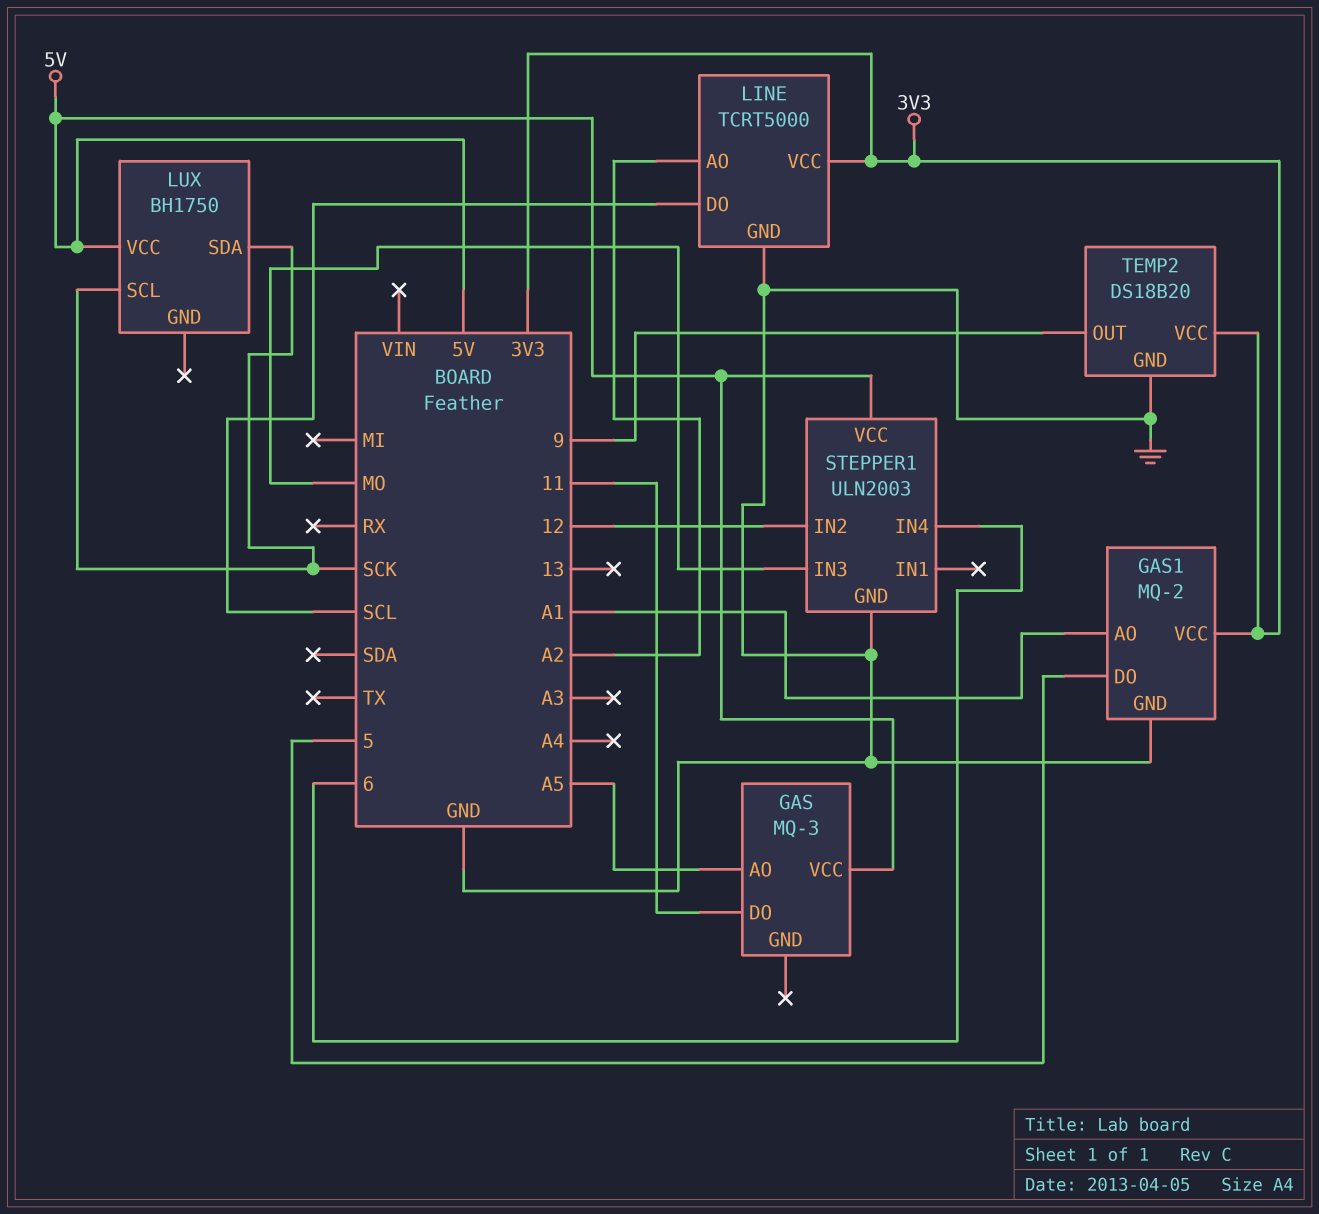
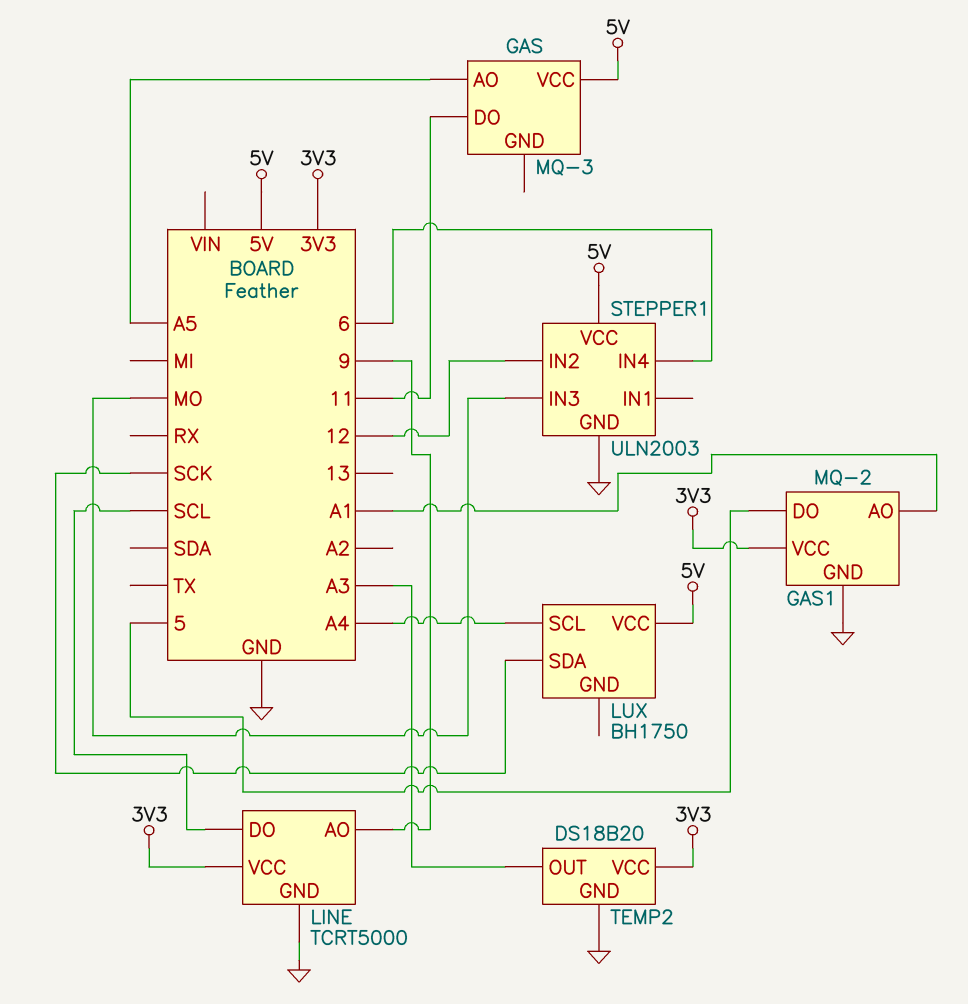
LINE pin AO: A2 -> 9
LUX pin SCL: SCK -> A4
TEMP2 pin OUT: 9 -> A3

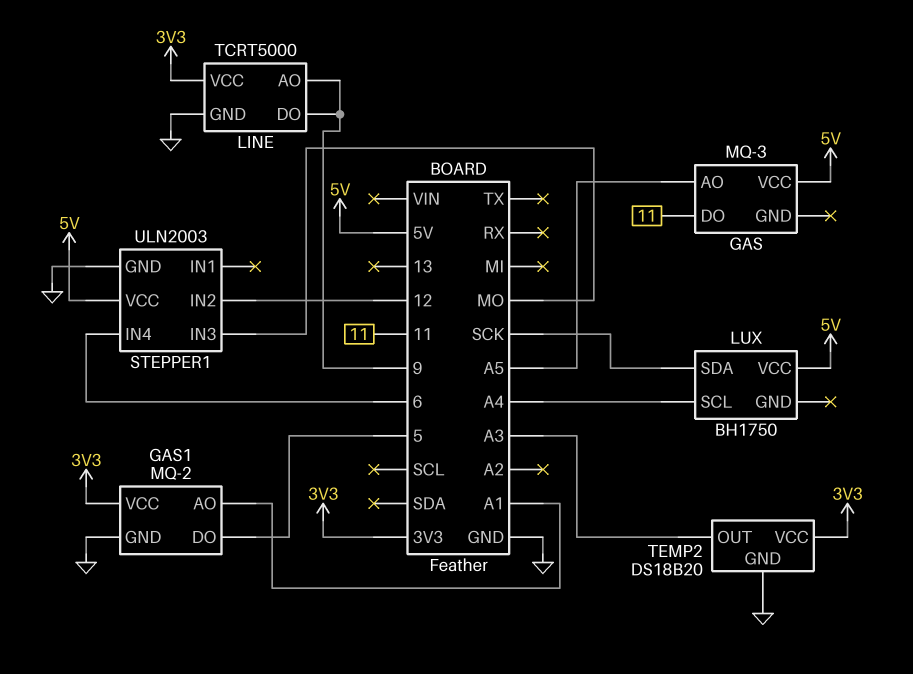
LINE pin DO: SCL -> 9

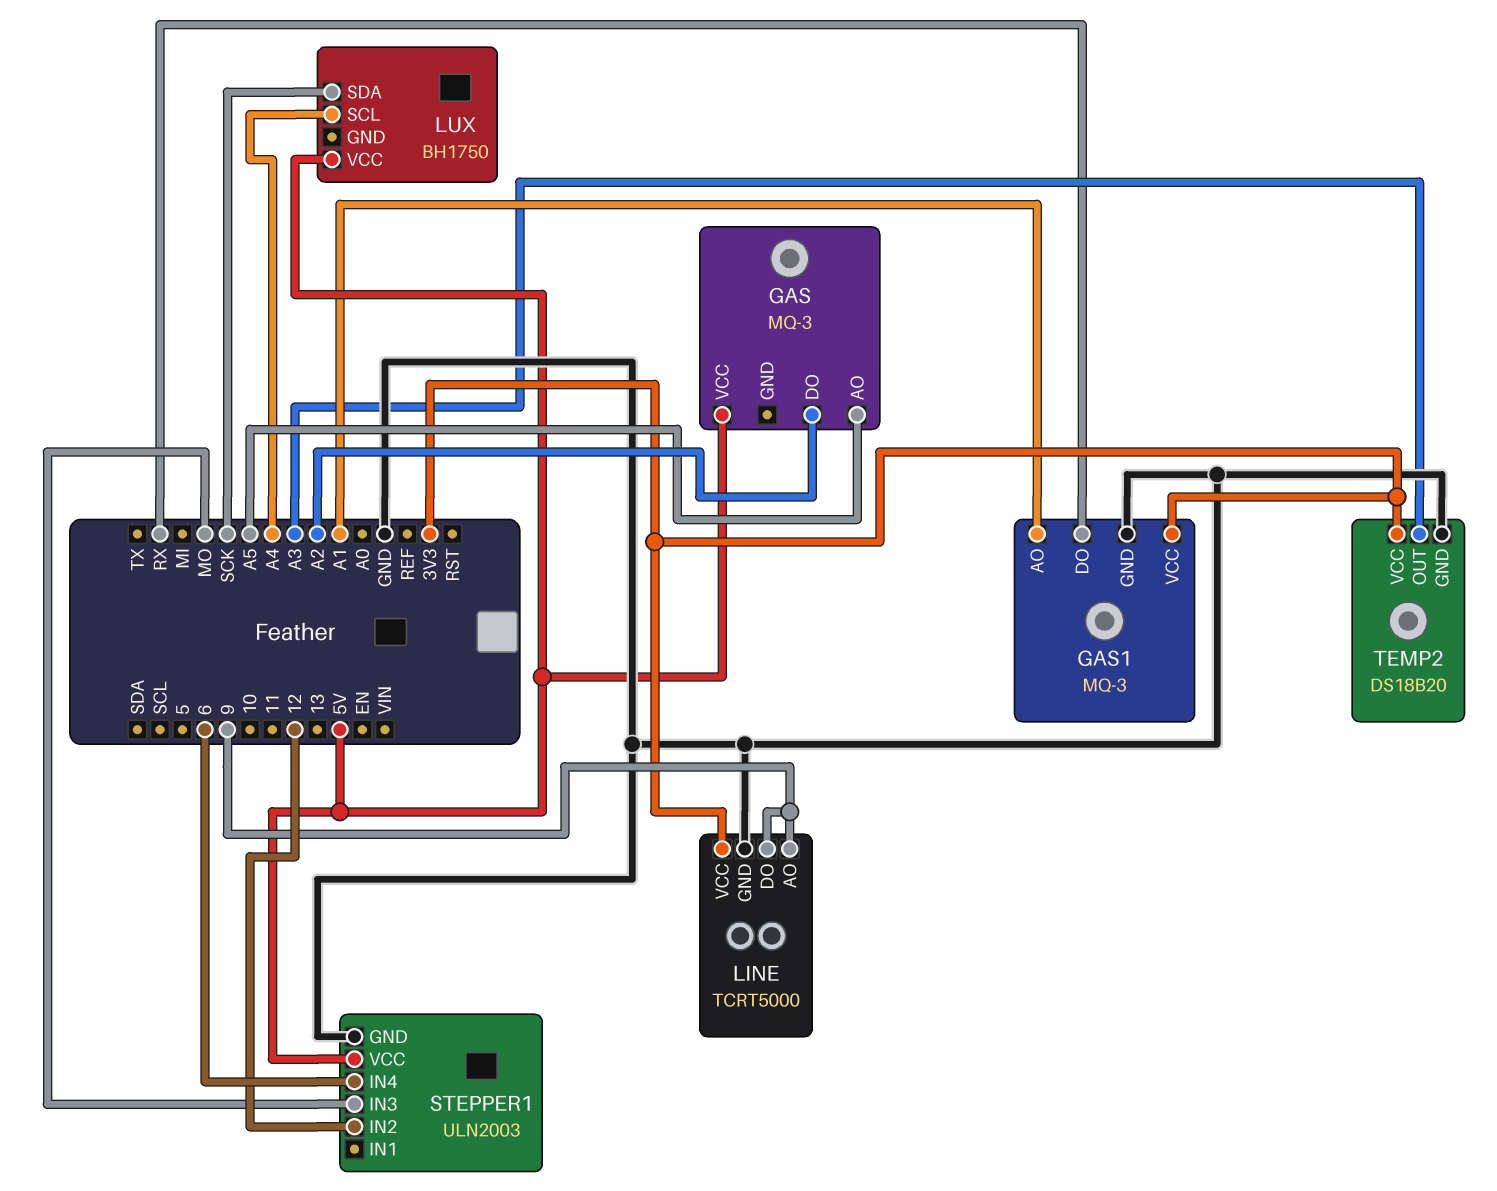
GAS pin DO: 11 -> A2
GAS1: MQ-2 -> MQ-3
GAS1 pin DO: 5 -> RX

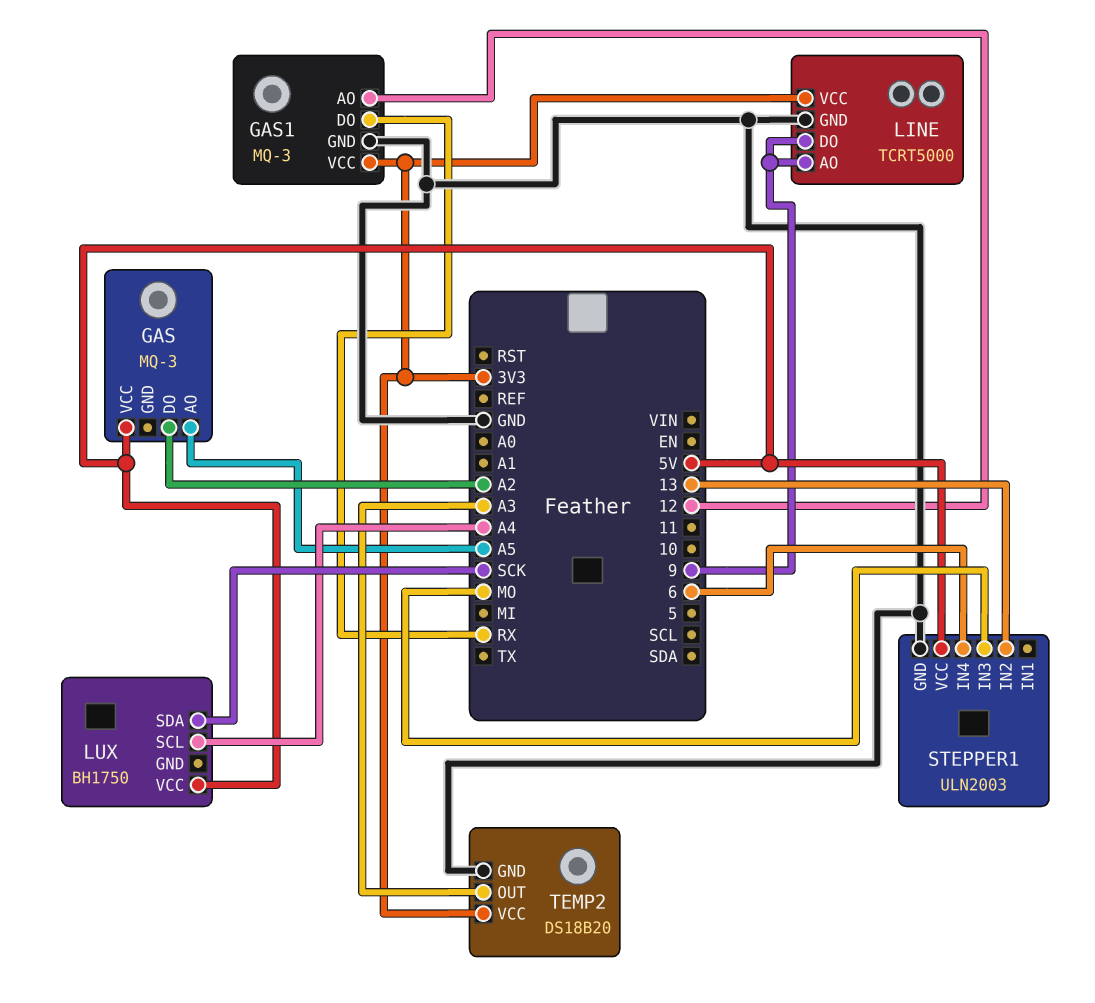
GAS1 pin AO: A1 -> 12
STEPPER1 pin IN2: 12 -> 13

